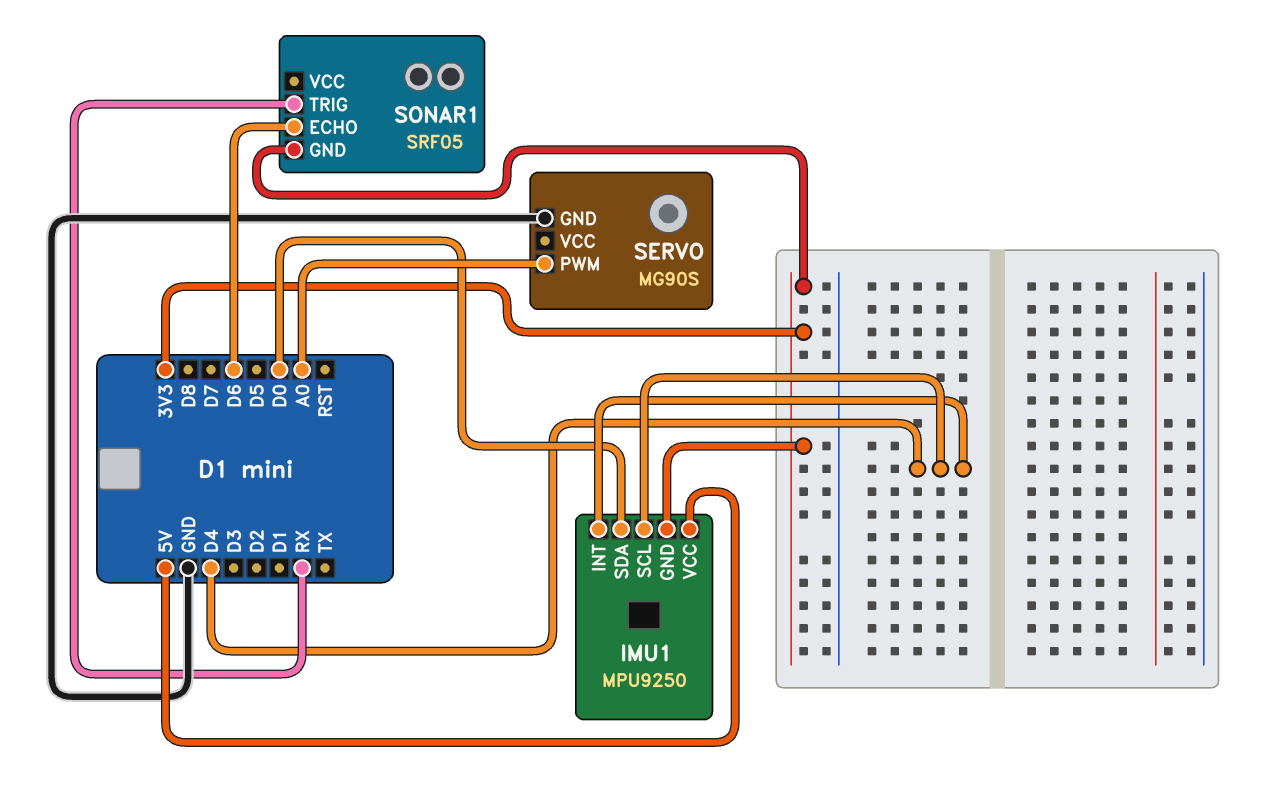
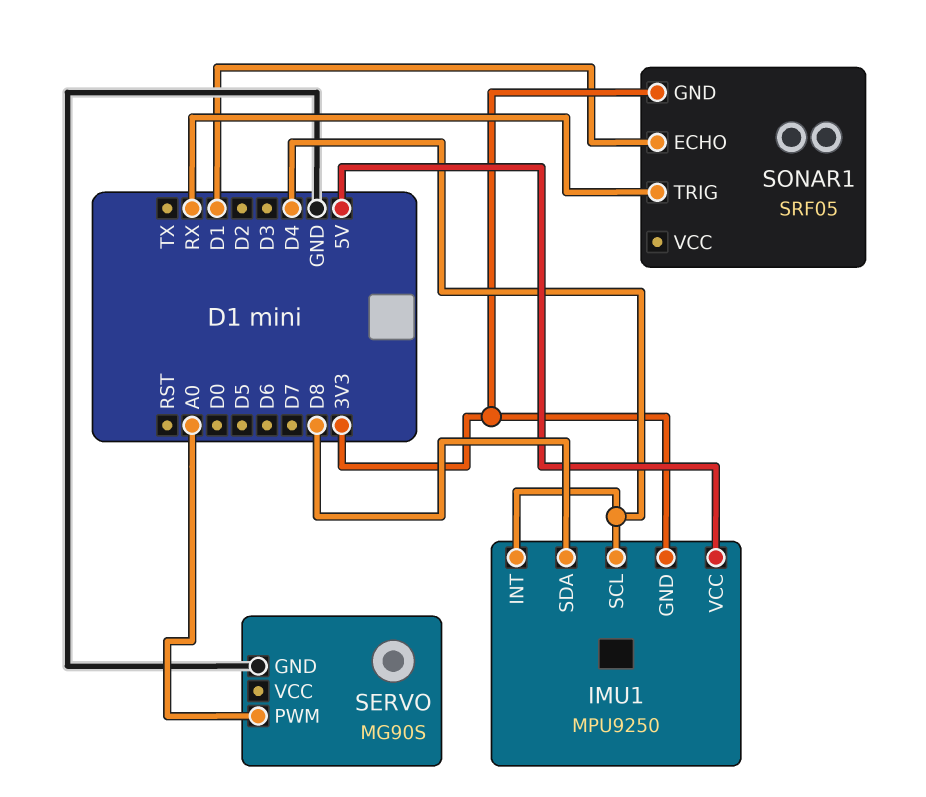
IMU1 pin SDA: D0 -> D8
SONAR1 pin ECHO: D6 -> D1

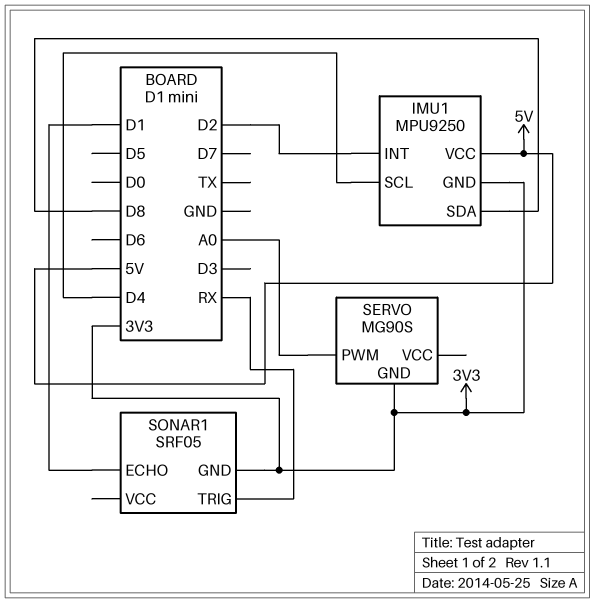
IMU1 pin INT: D4 -> D2
SERVO pin GND: GND -> 3V3

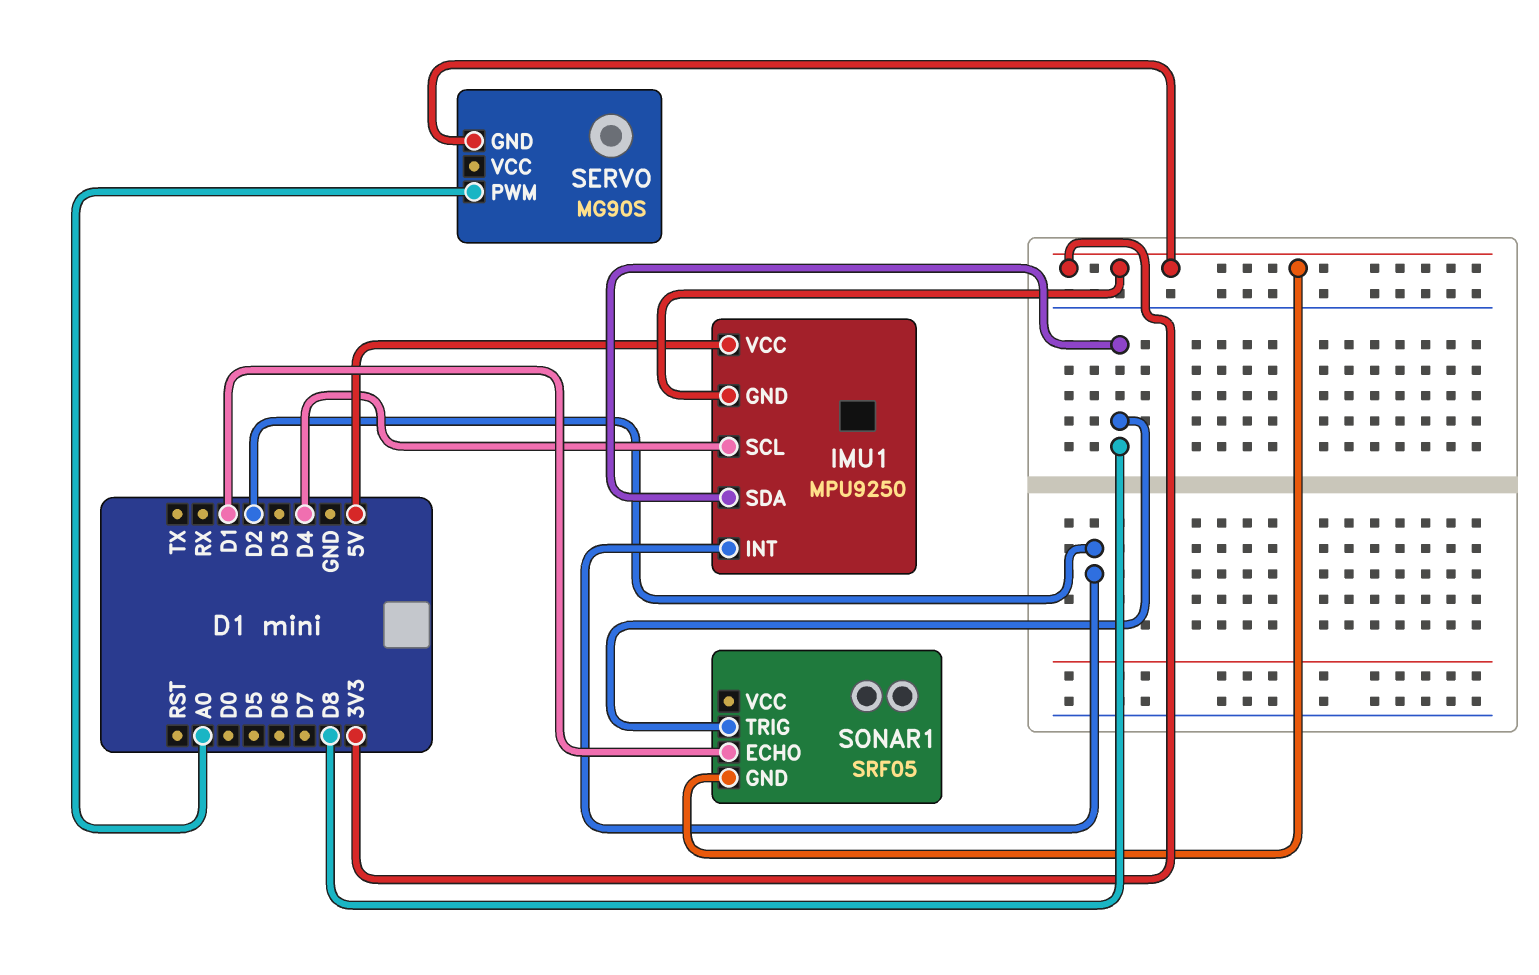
SONAR1 pin TRIG: RX -> D8

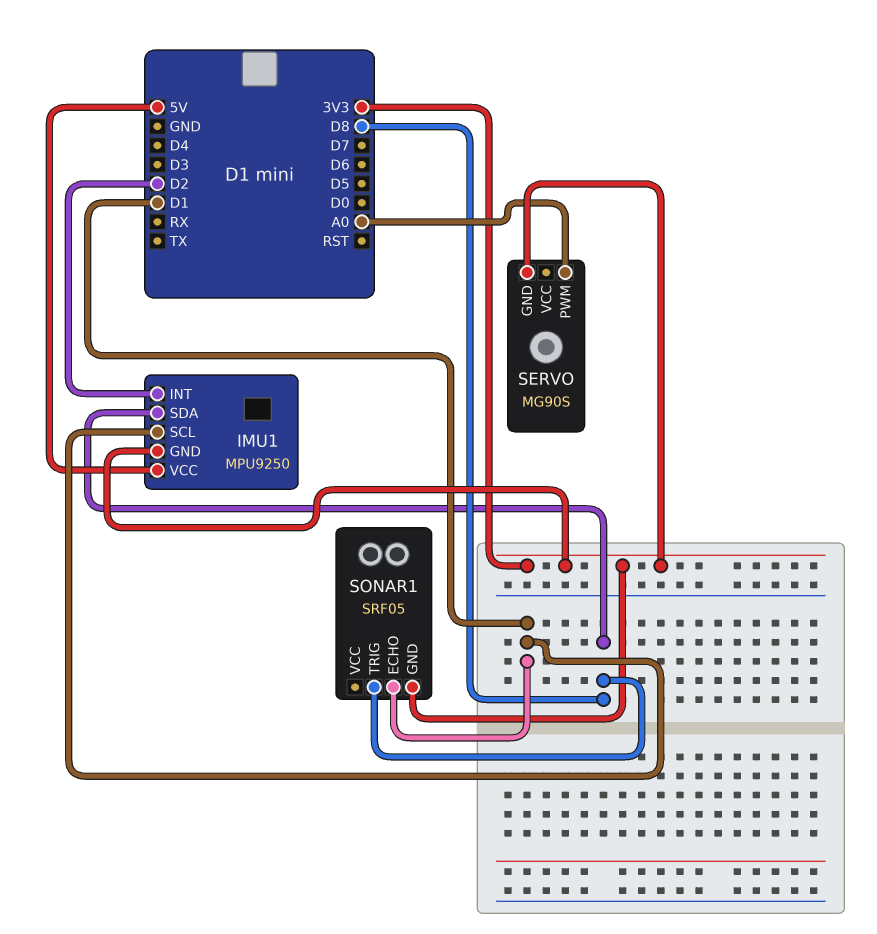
IMU1 pin SCL: D4 -> D1

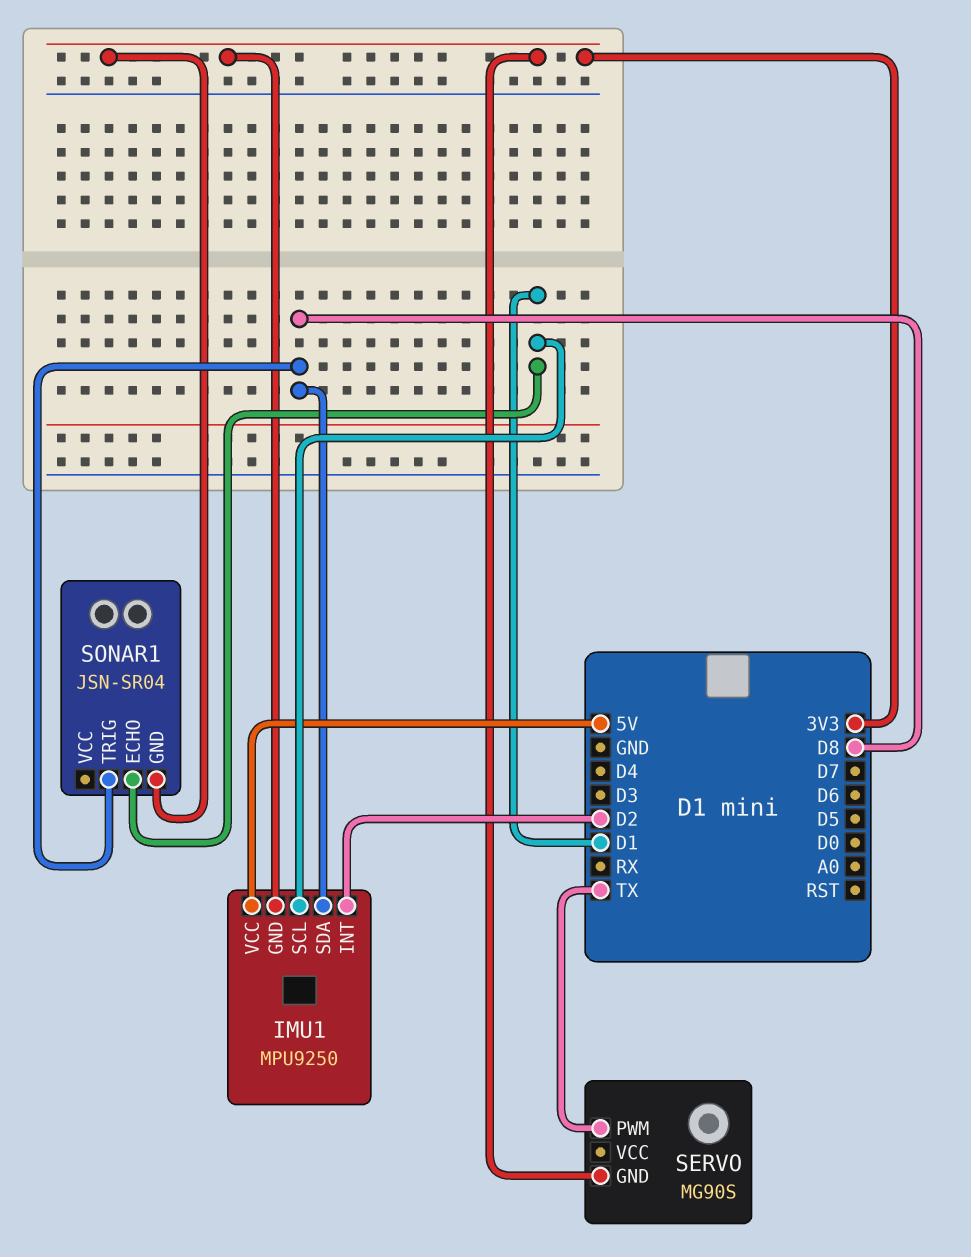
SERVO pin PWM: A0 -> TX
SONAR1: SRF05 -> JSN-SR04

